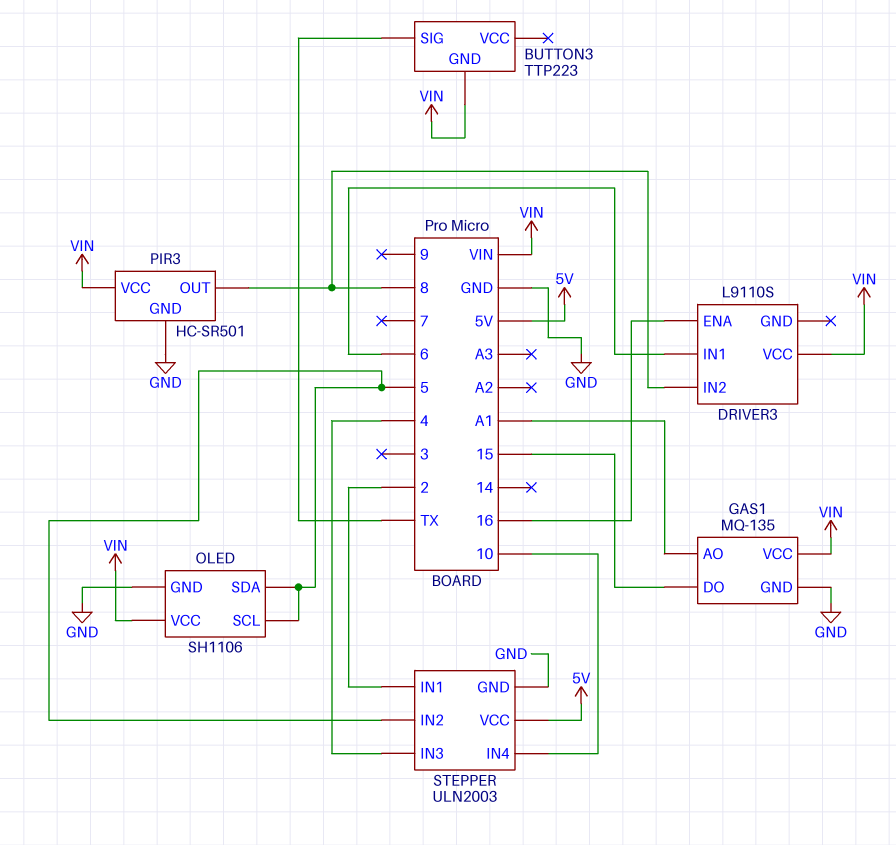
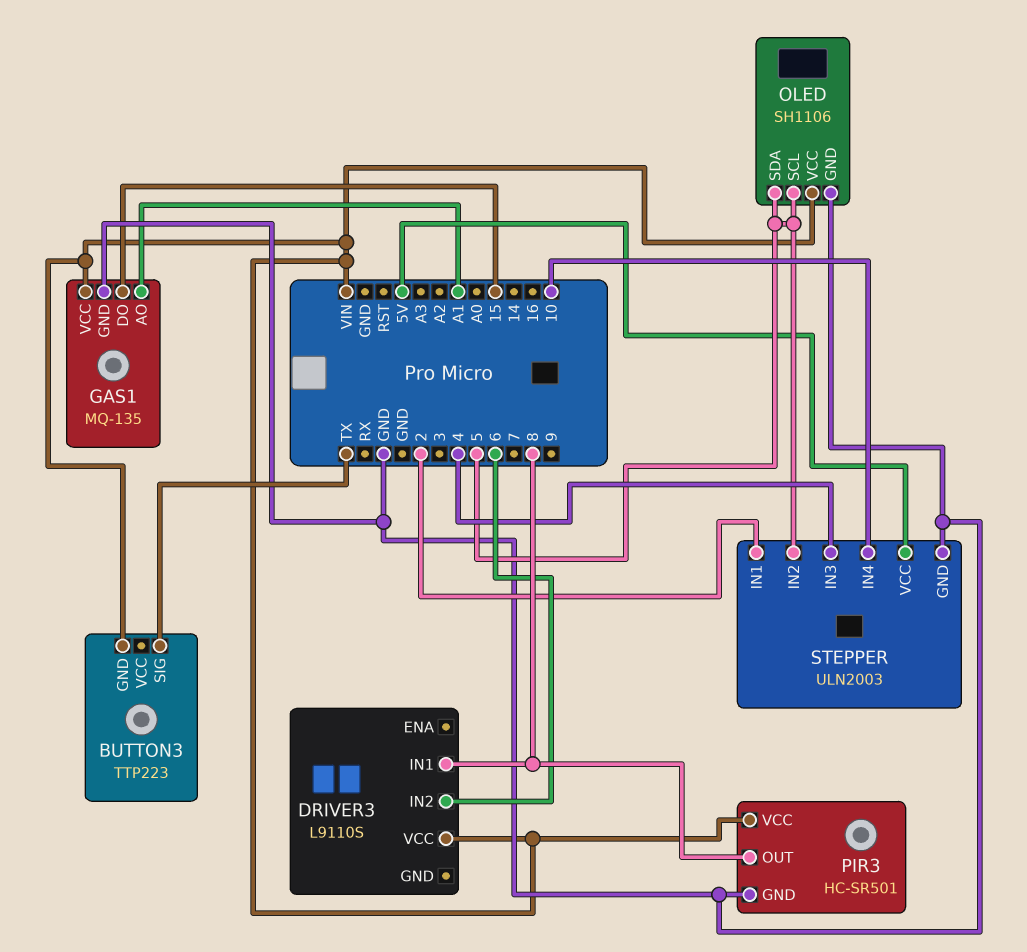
DRIVER3 pin ENA: 16 -> none
DRIVER3 pin IN1: 6 -> 8
DRIVER3 pin IN2: 8 -> 6

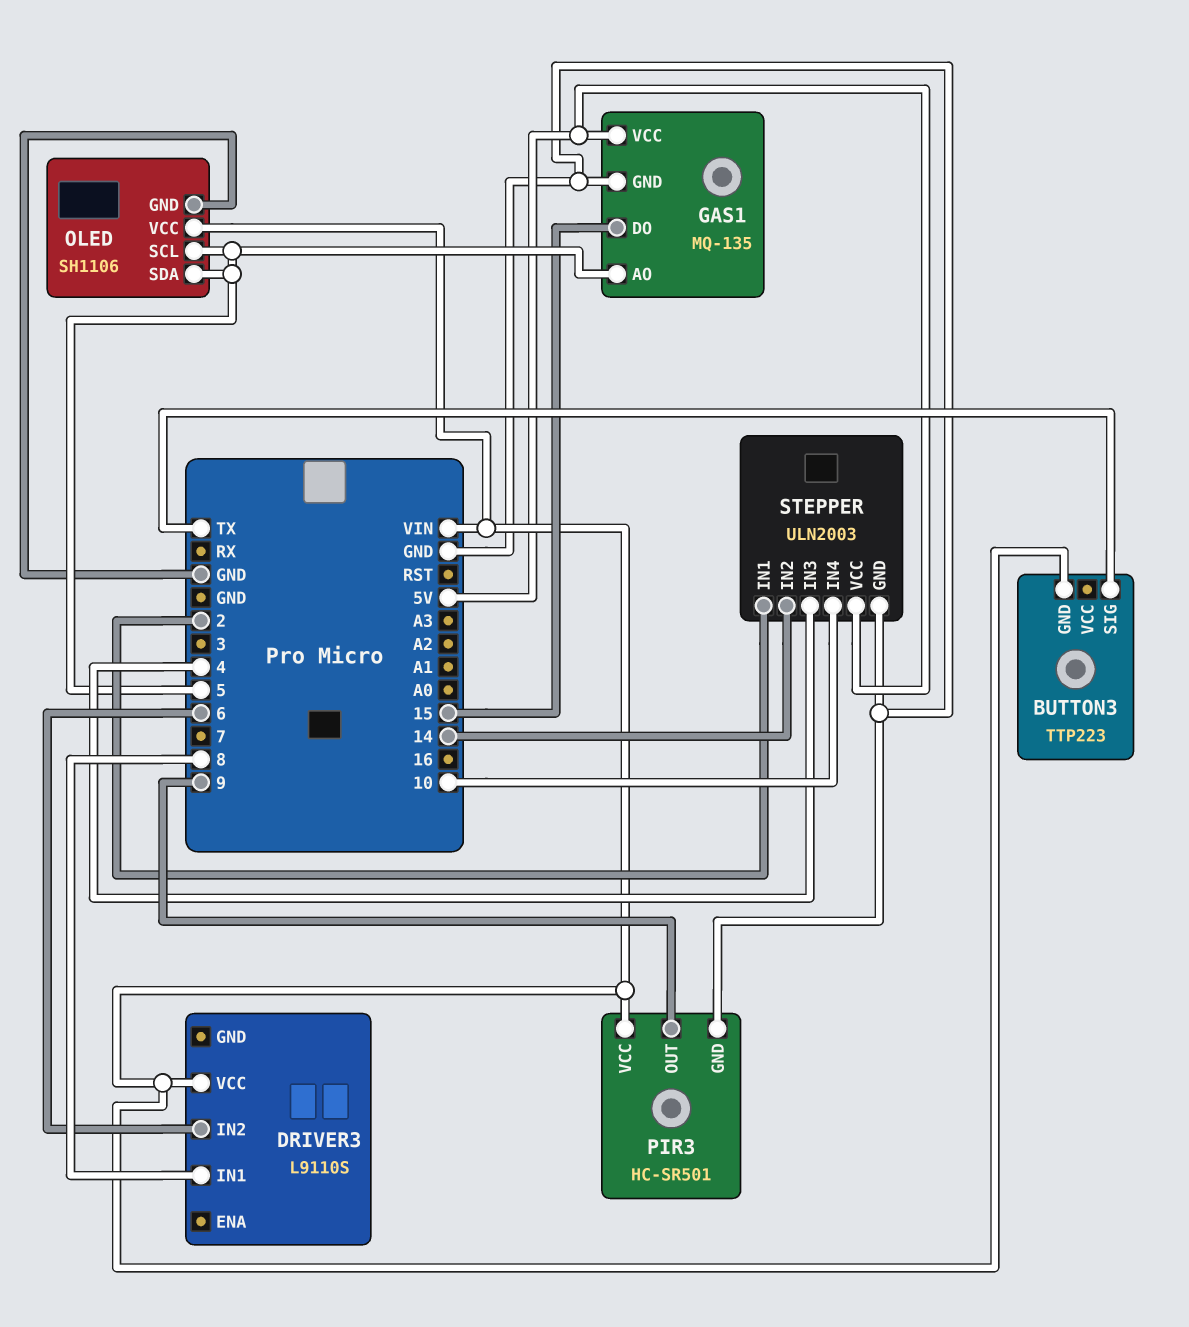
GAS1 pin AO: A1 -> 5
GAS1 pin VCC: VIN -> 5V
PIR3 pin OUT: 8 -> 9
STEPPER pin IN2: 5 -> 14

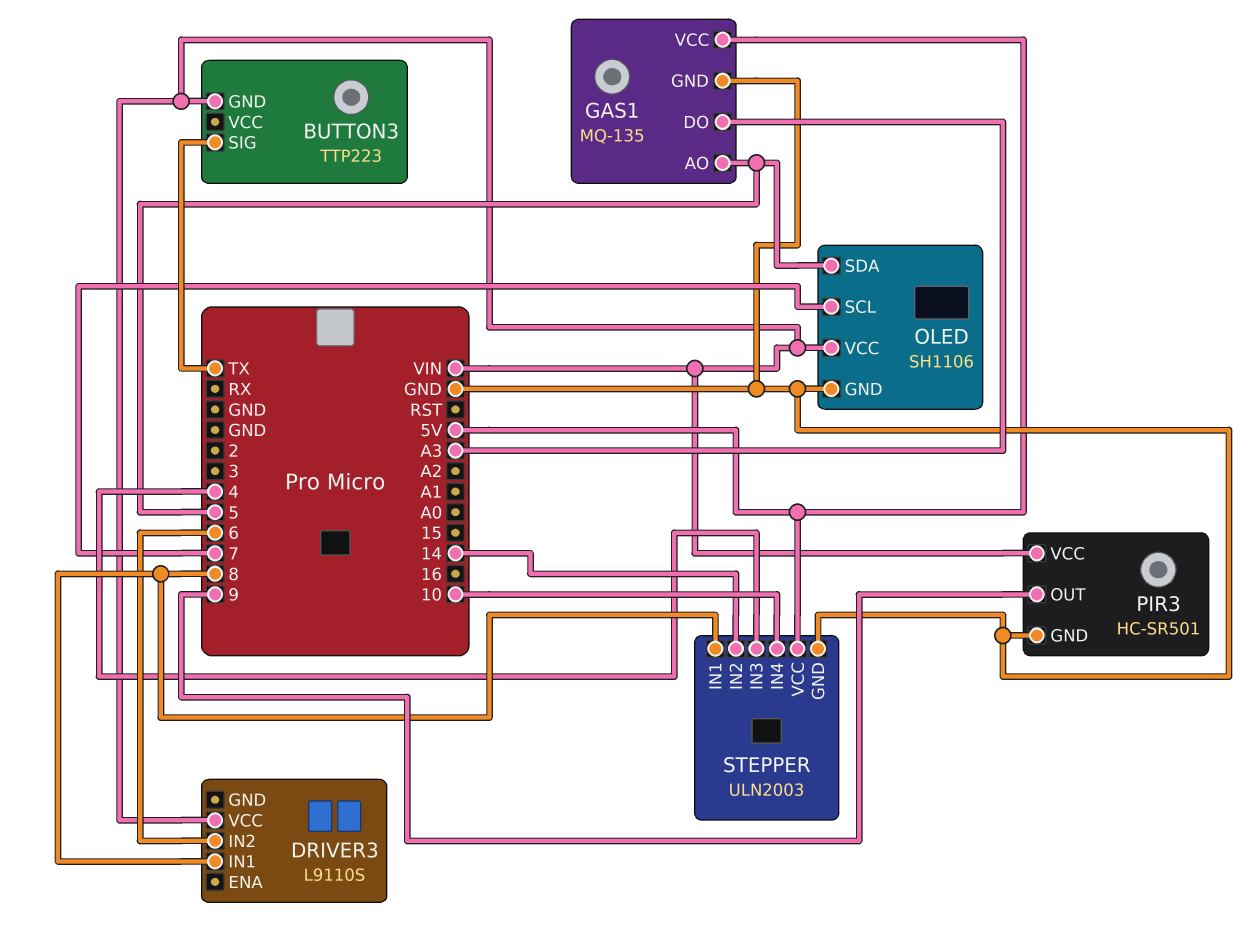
GAS1 pin DO: 15 -> A3
OLED pin SCL: 5 -> 7
STEPPER pin IN1: 2 -> 8

